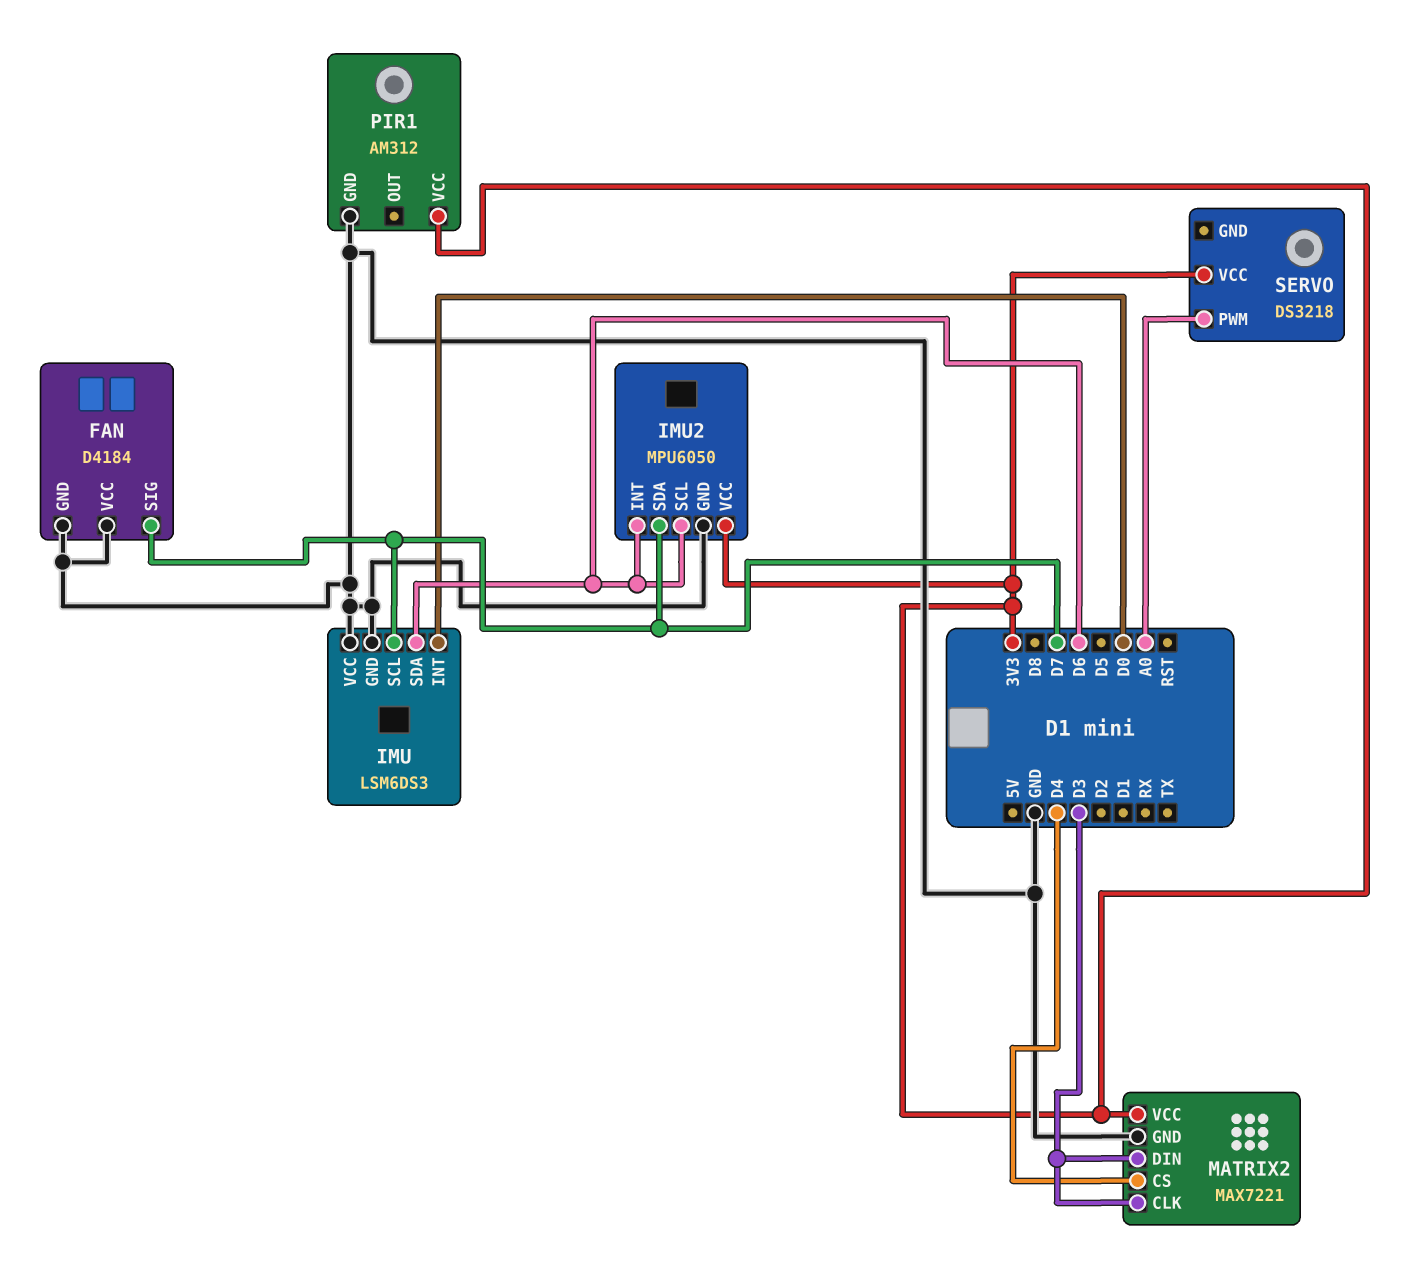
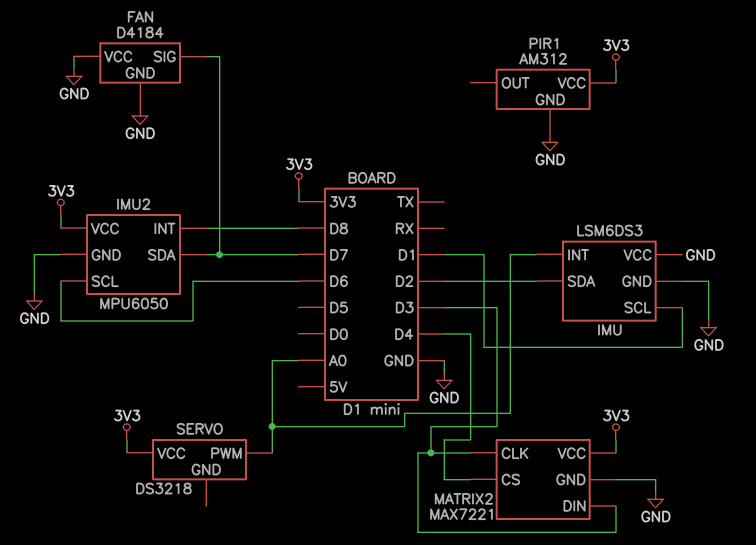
IMU pin INT: D0 -> A0
IMU pin SCL: D7 -> D1
IMU pin SDA: D6 -> D2
IMU2 pin INT: D6 -> D8

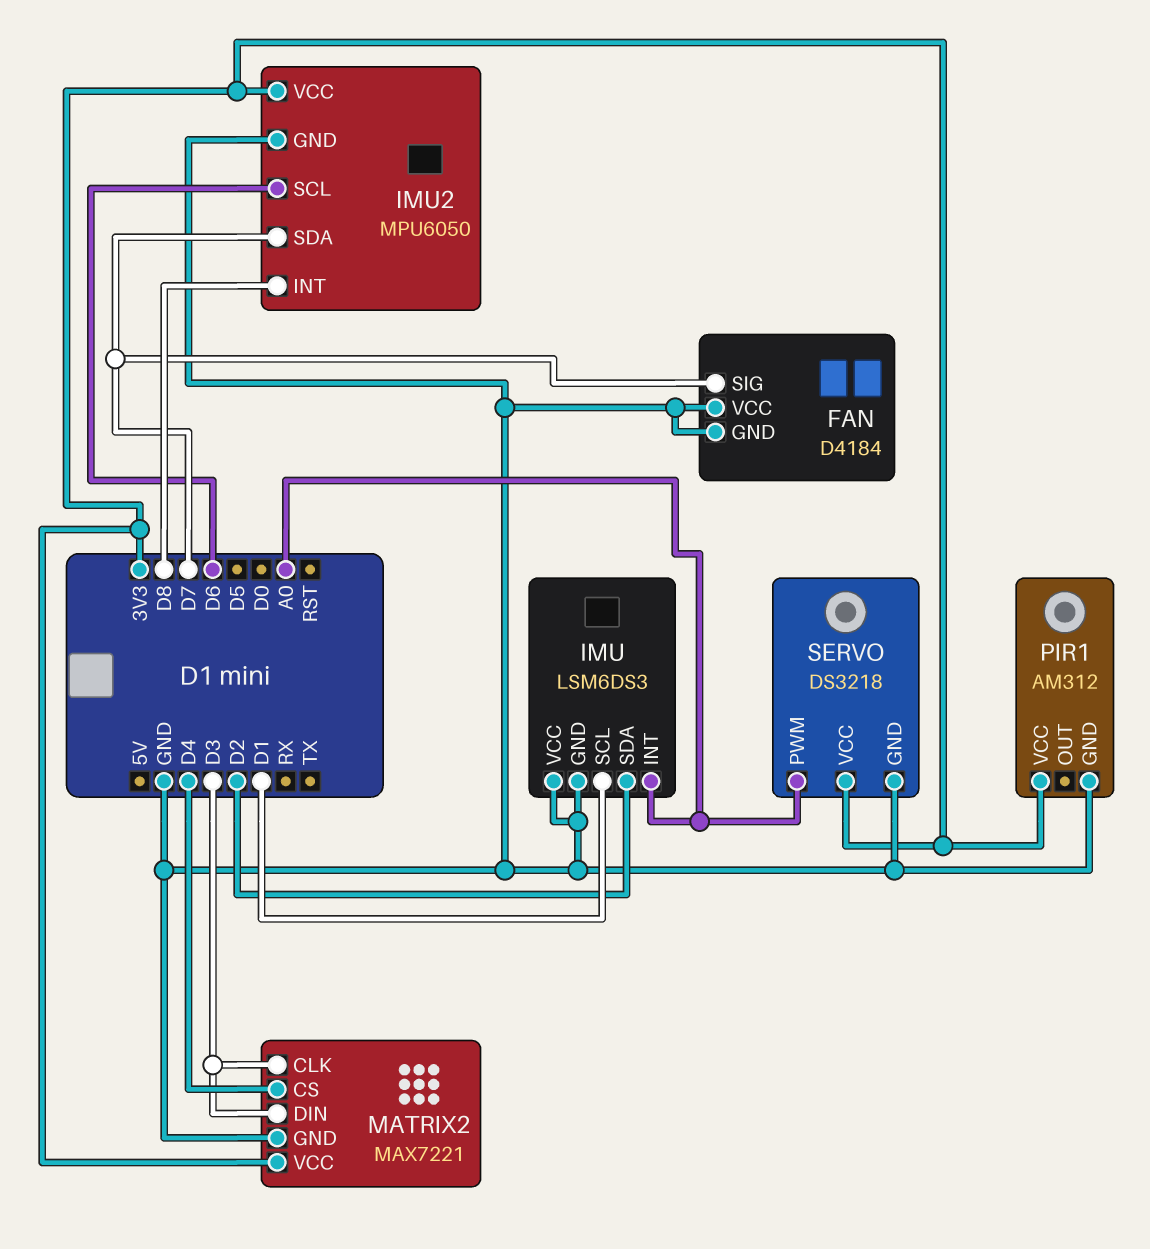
SERVO pin GND: none -> GND

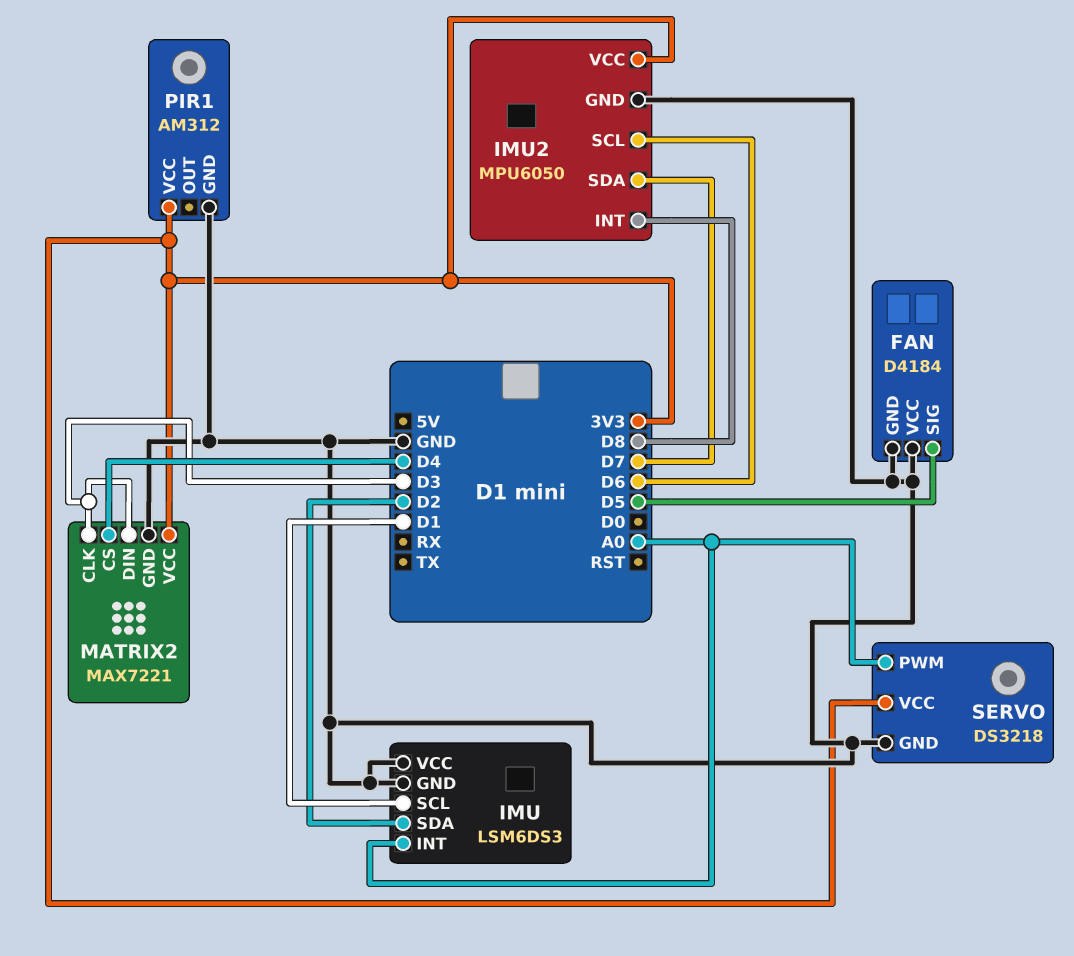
FAN pin SIG: D7 -> D5

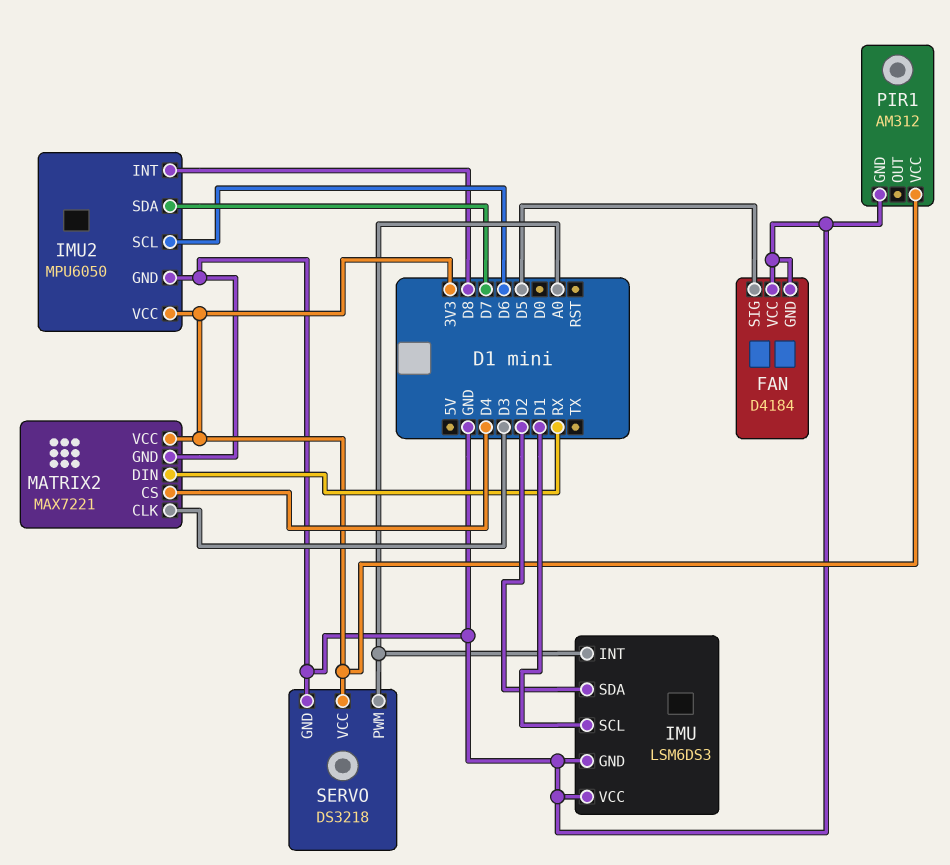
MATRIX2 pin DIN: D3 -> RX

